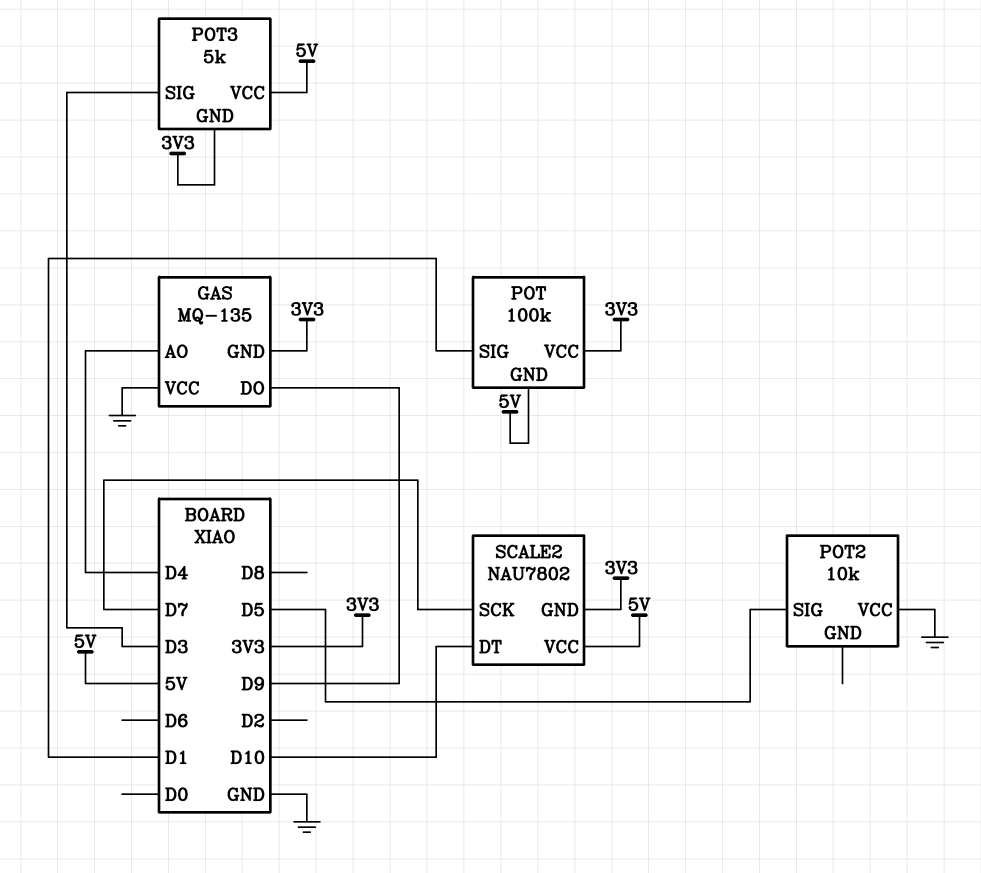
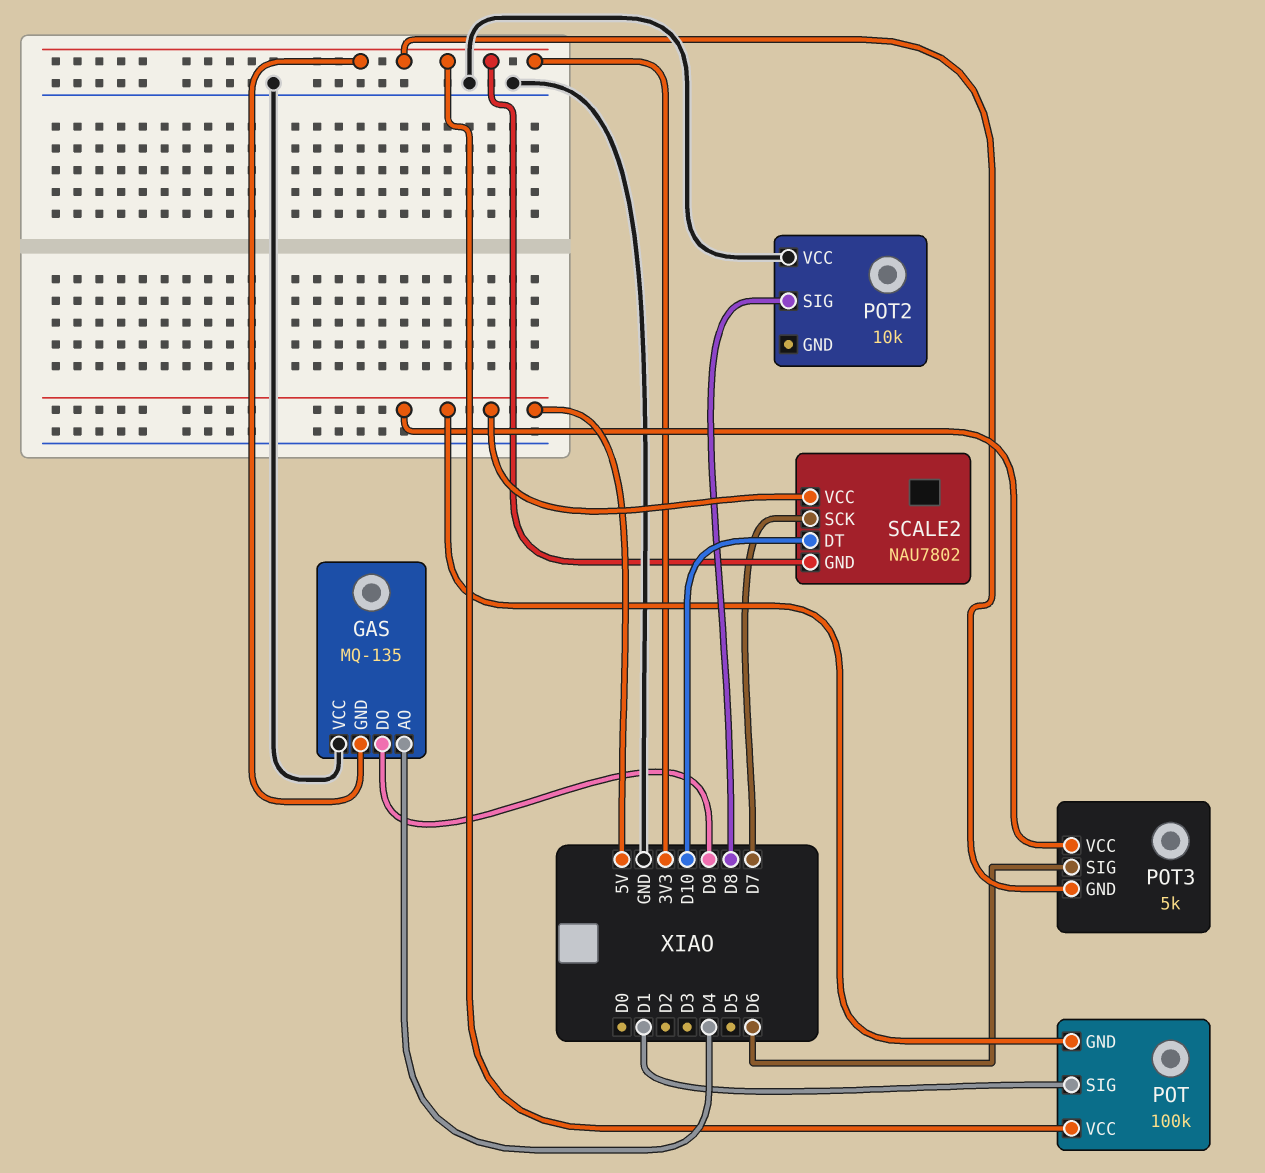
POT2 pin SIG: D5 -> D8
POT3 pin SIG: D3 -> D6

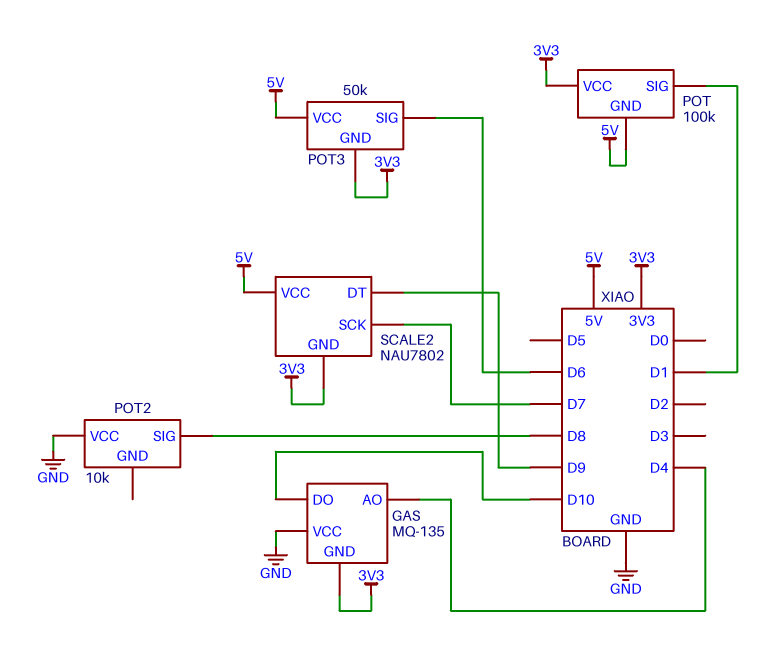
GAS pin DO: D9 -> D10
POT3: 5k -> 50k
SCALE2 pin DT: D10 -> D9

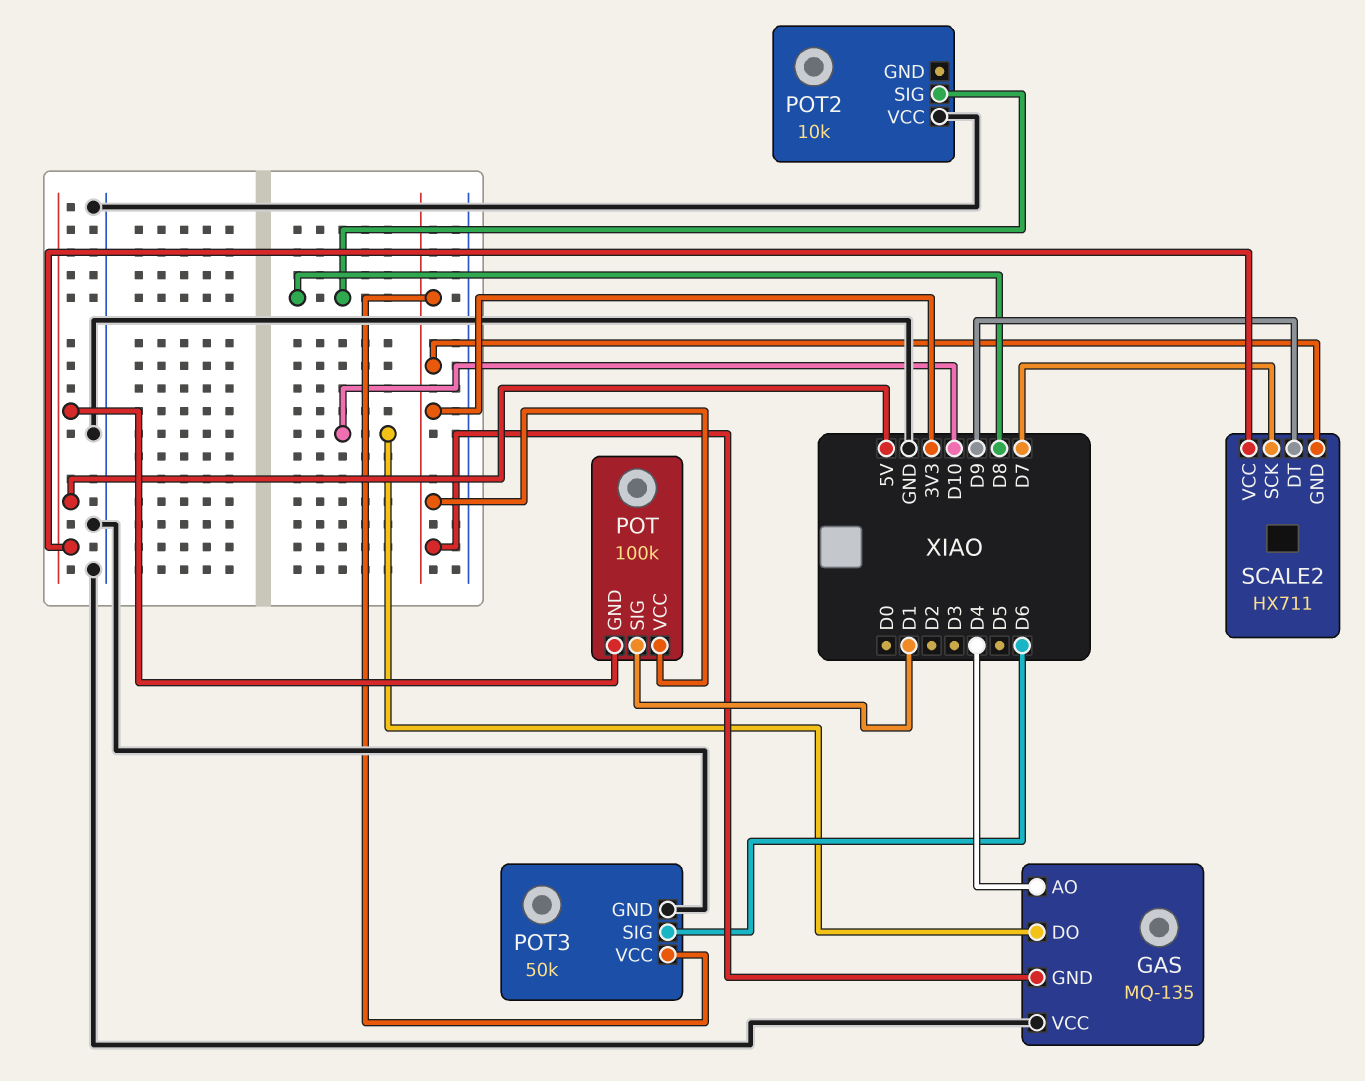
POT3 pin GND: 3V3 -> GND
POT3 pin VCC: 5V -> 3V3
SCALE2: NAU7802 -> HX711

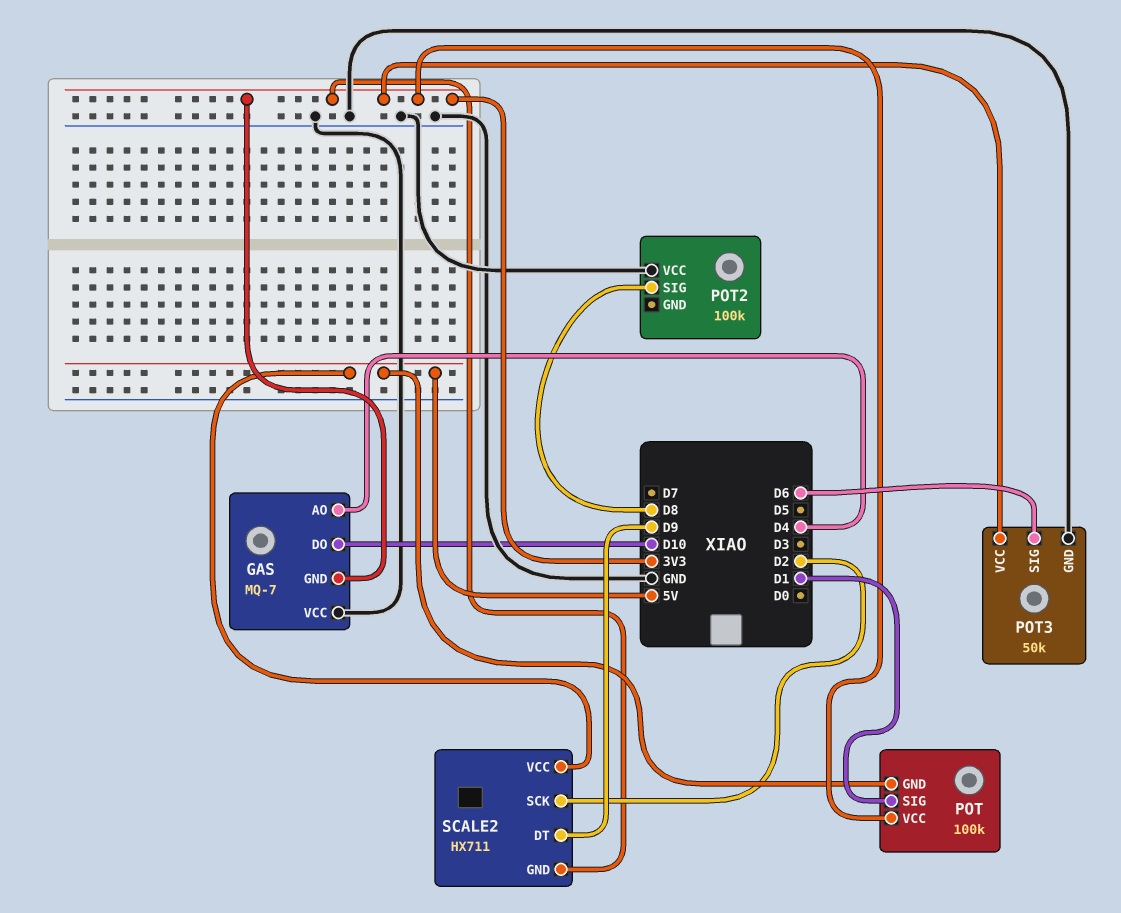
GAS: MQ-135 -> MQ-7
POT2: 10k -> 100k
SCALE2 pin SCK: D7 -> D2

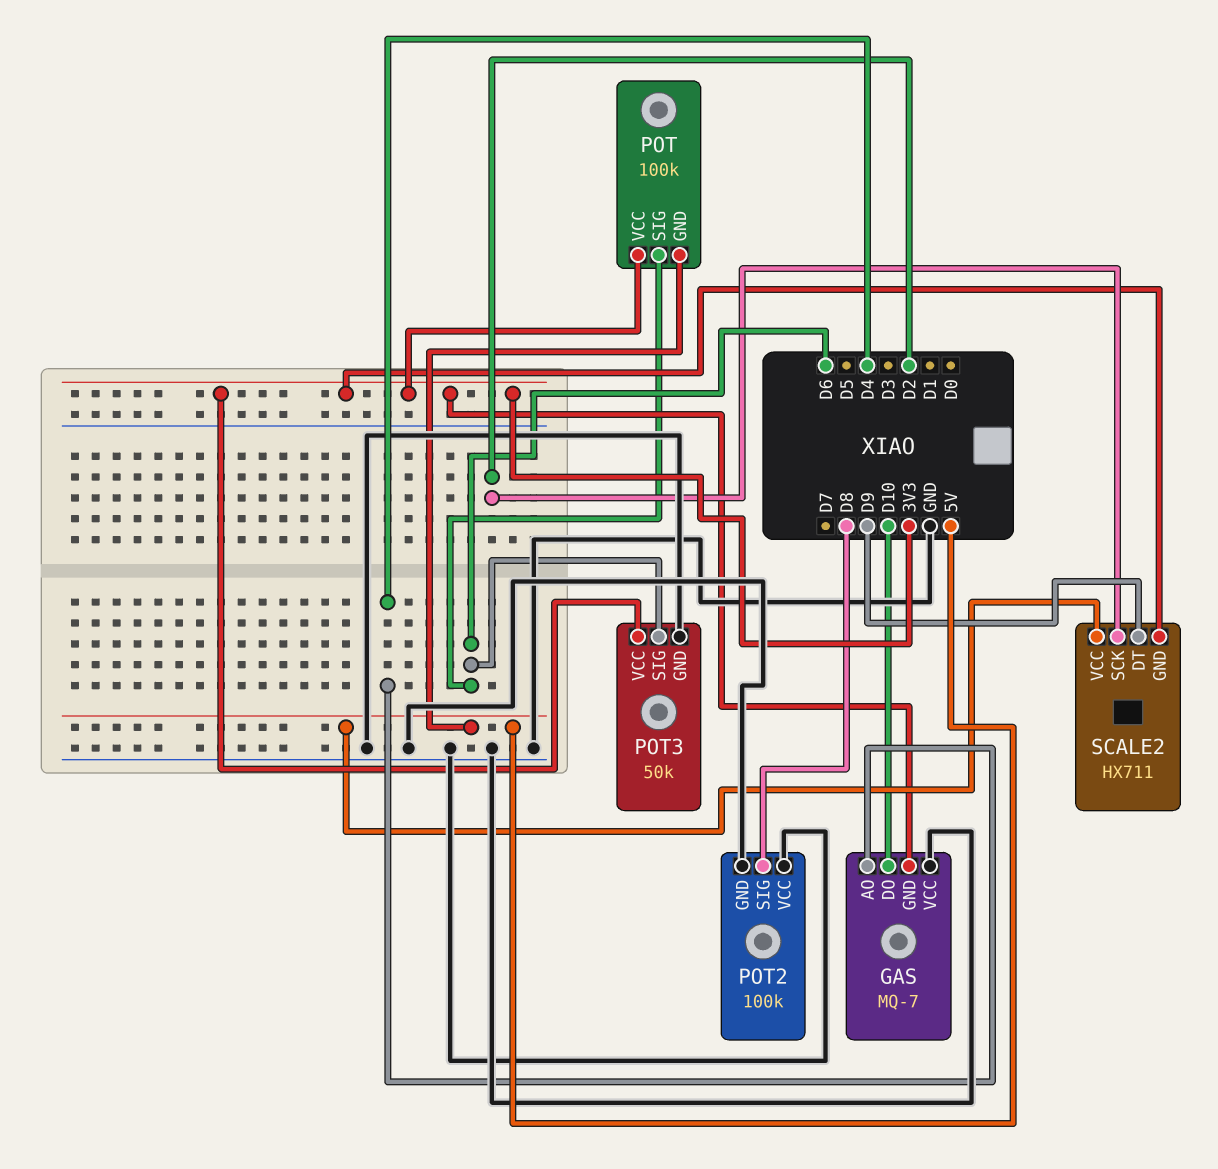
POT pin SIG: D1 -> D6
POT2 pin GND: none -> GND

